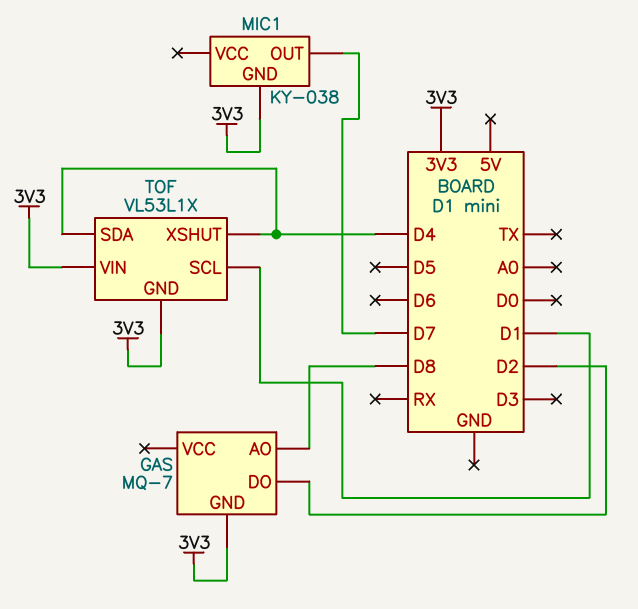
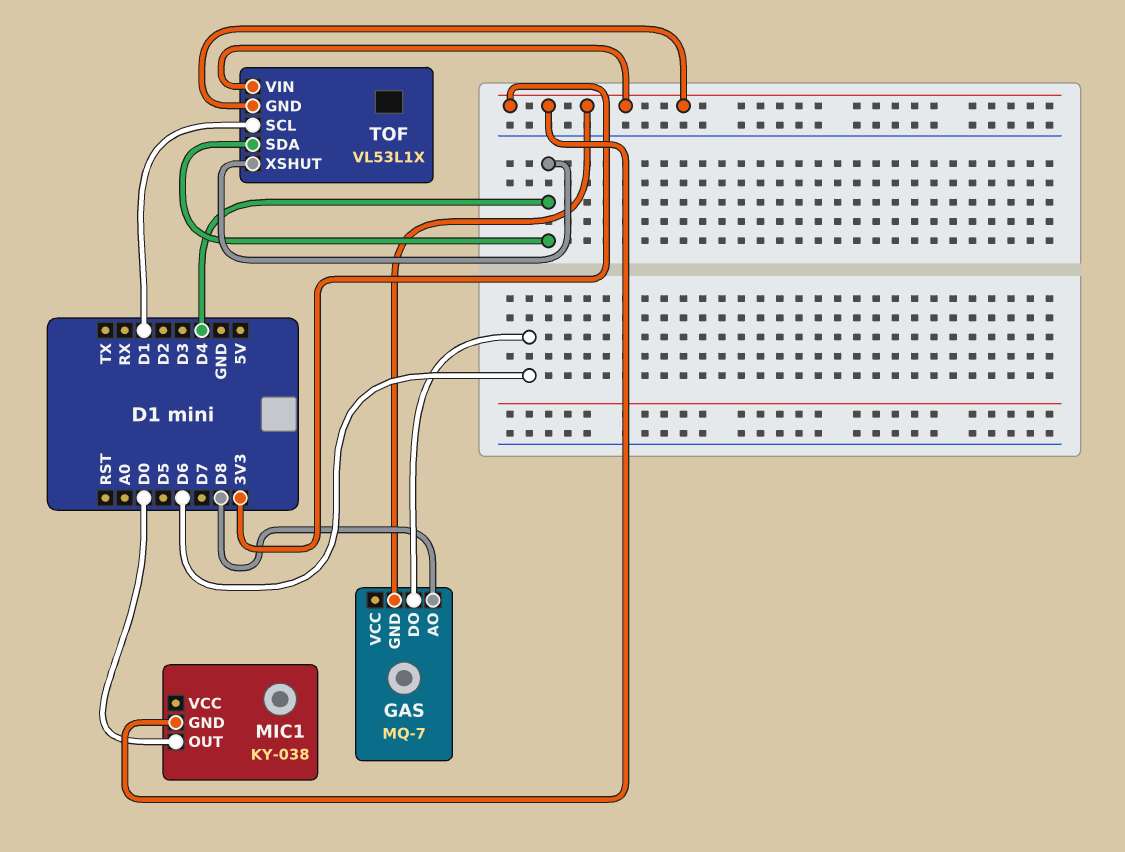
GAS pin DO: D2 -> D6
MIC1 pin OUT: D7 -> D0

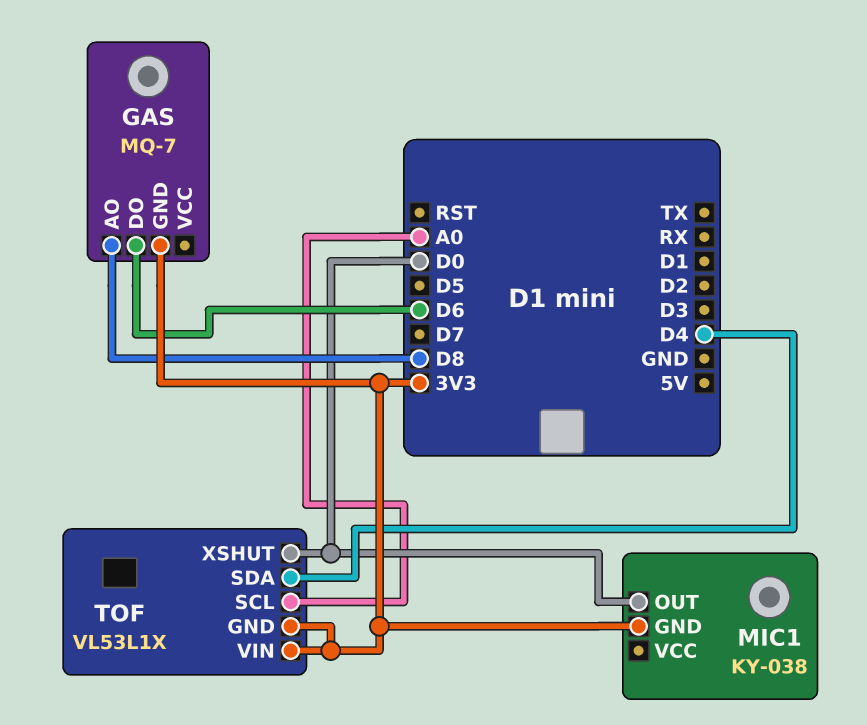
TOF pin SCL: D1 -> A0
TOF pin XSHUT: D4 -> D0

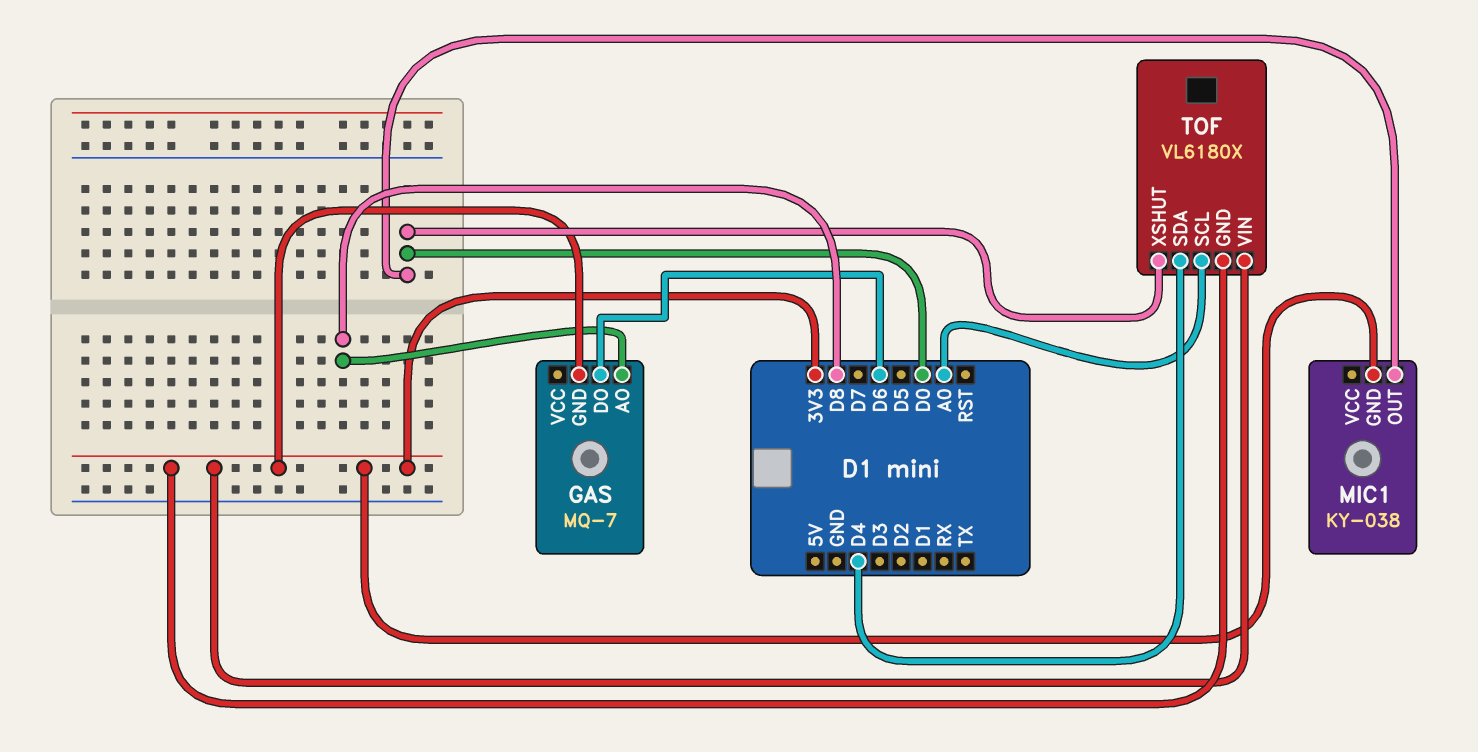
TOF: VL53L1X -> VL6180X

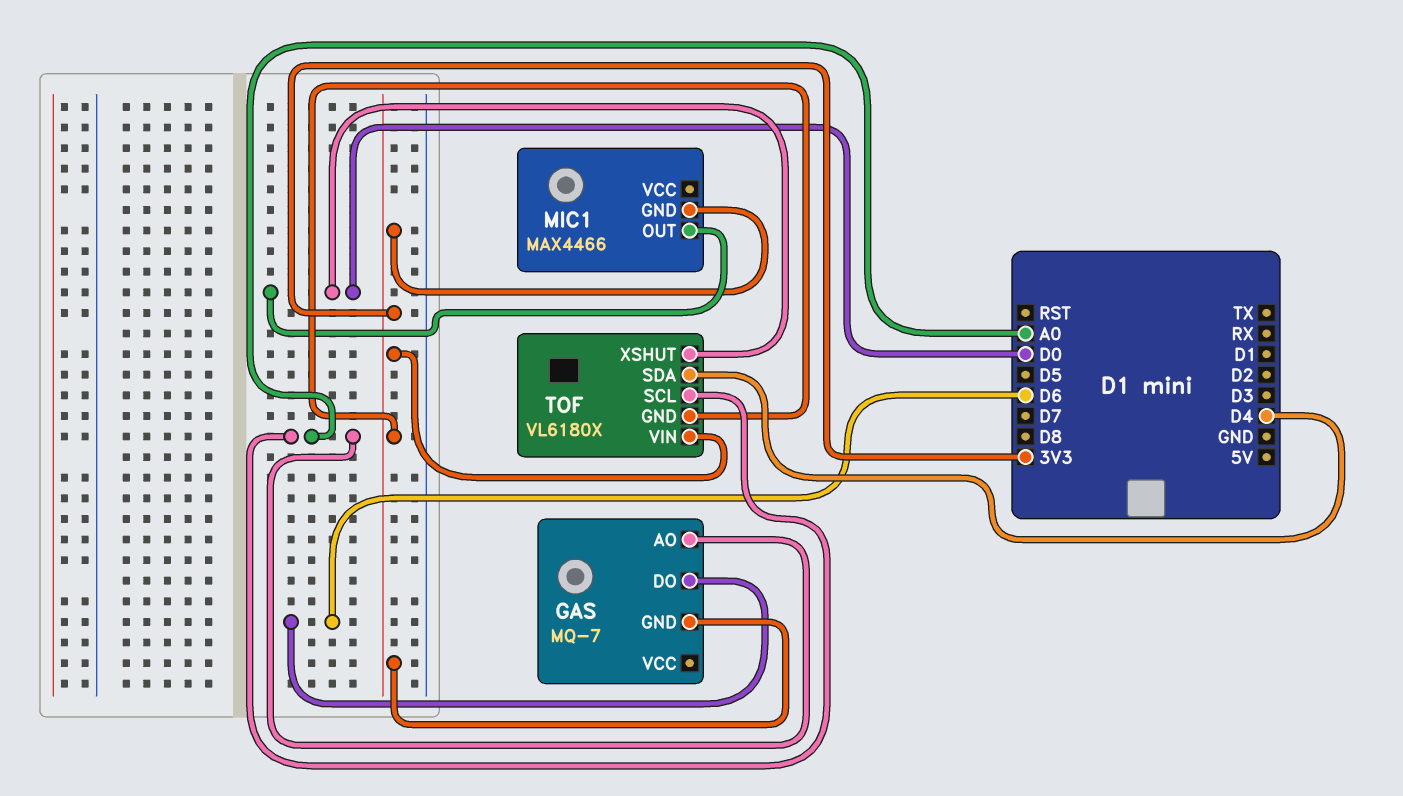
GAS pin AO: D8 -> A0
MIC1: KY-038 -> MAX4466

